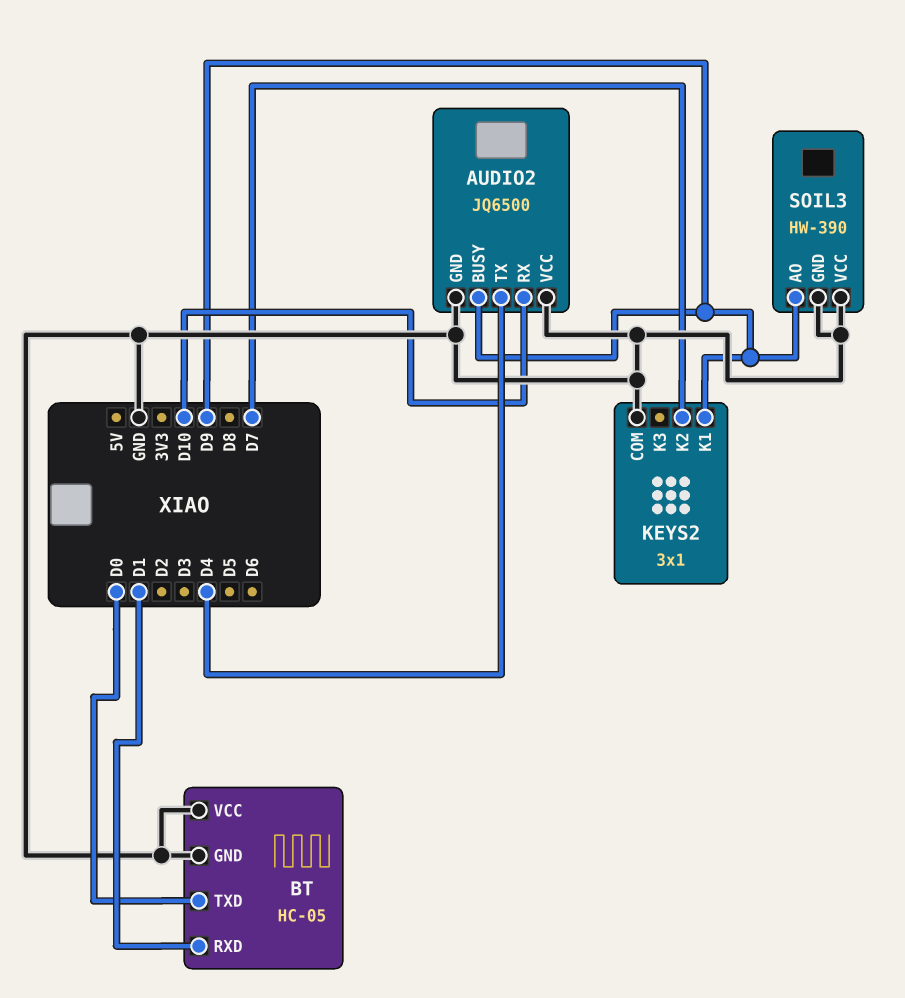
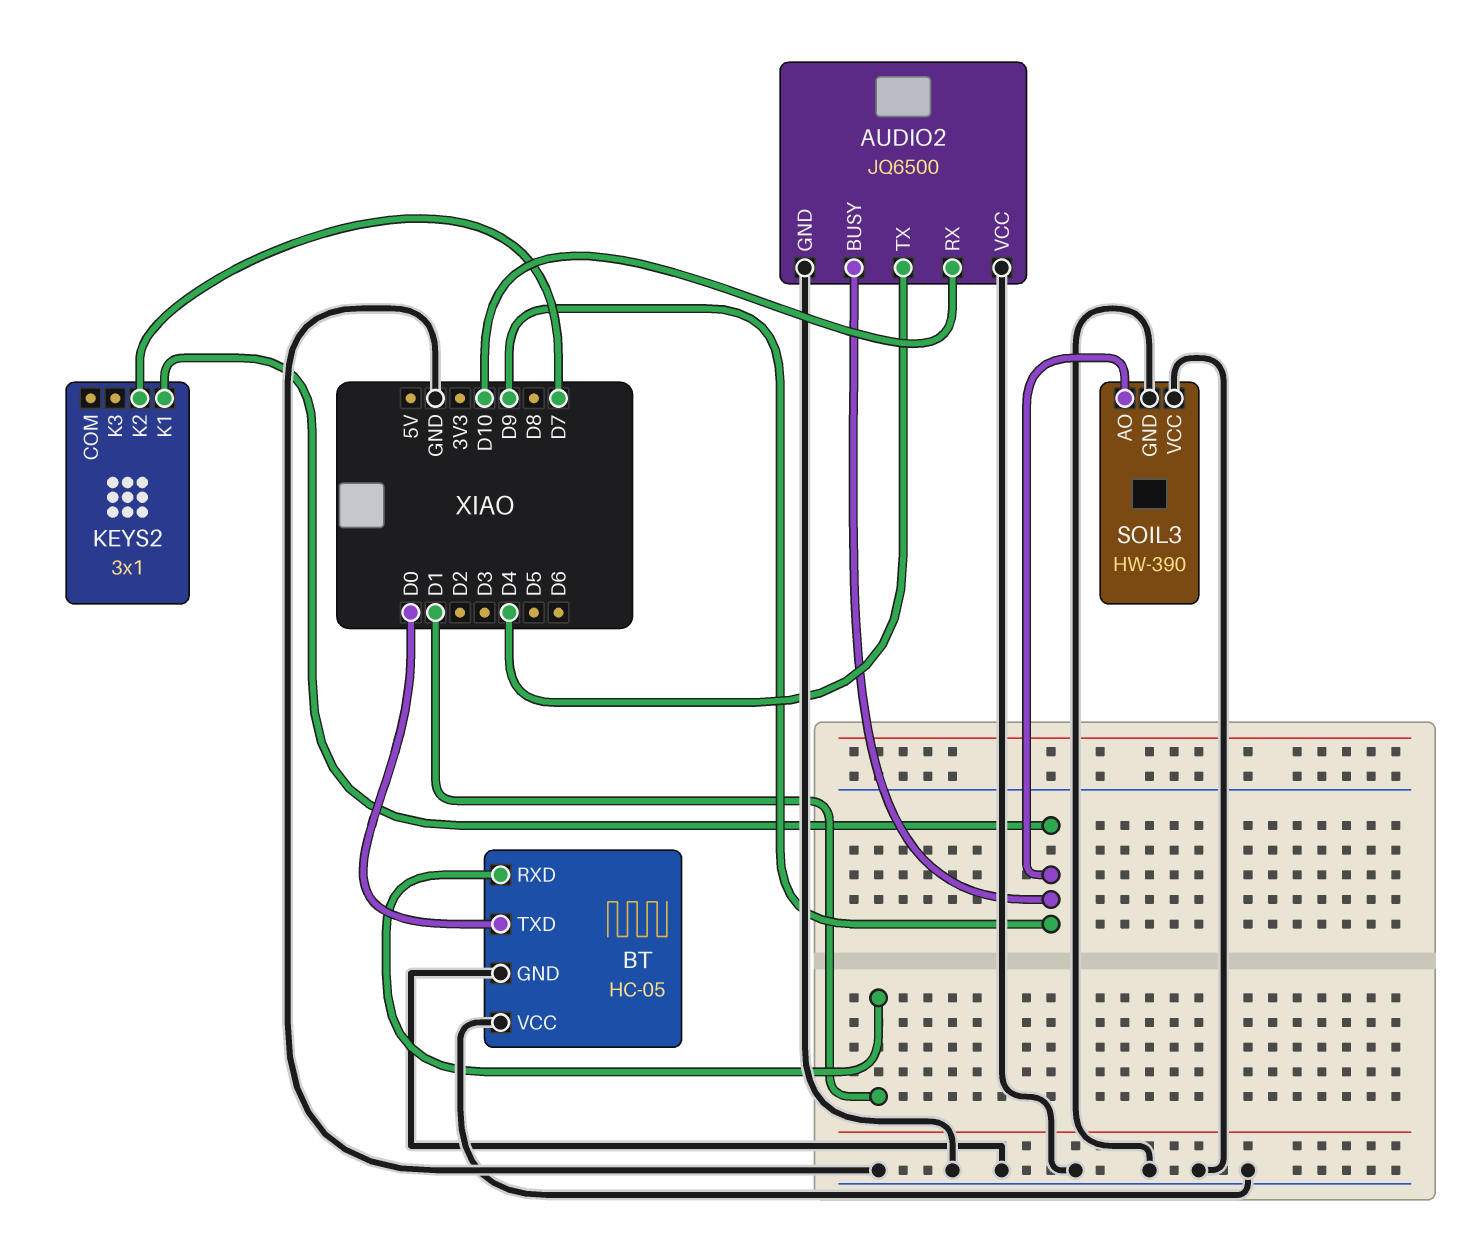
KEYS2 pin COM: GND -> none

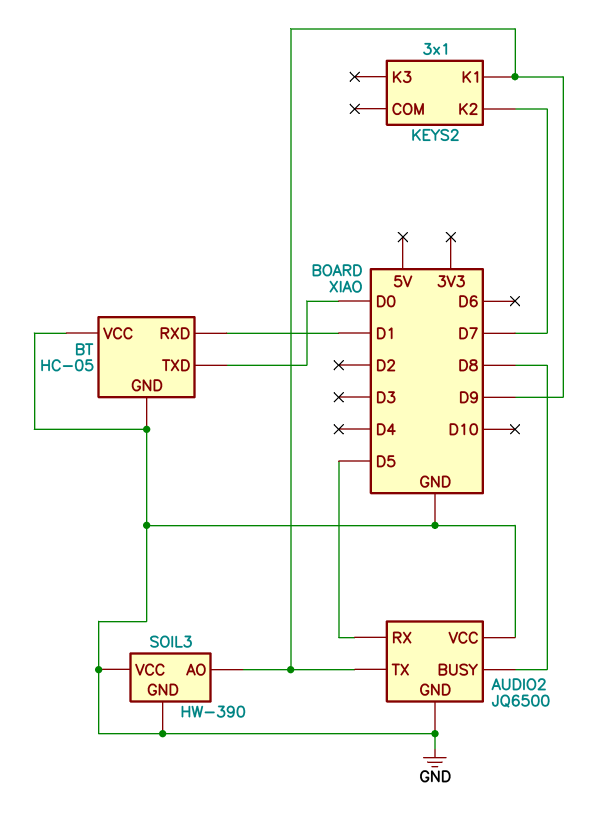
AUDIO2 pin BUSY: D9 -> D8
AUDIO2 pin RX: D10 -> D5
AUDIO2 pin TX: D4 -> D9

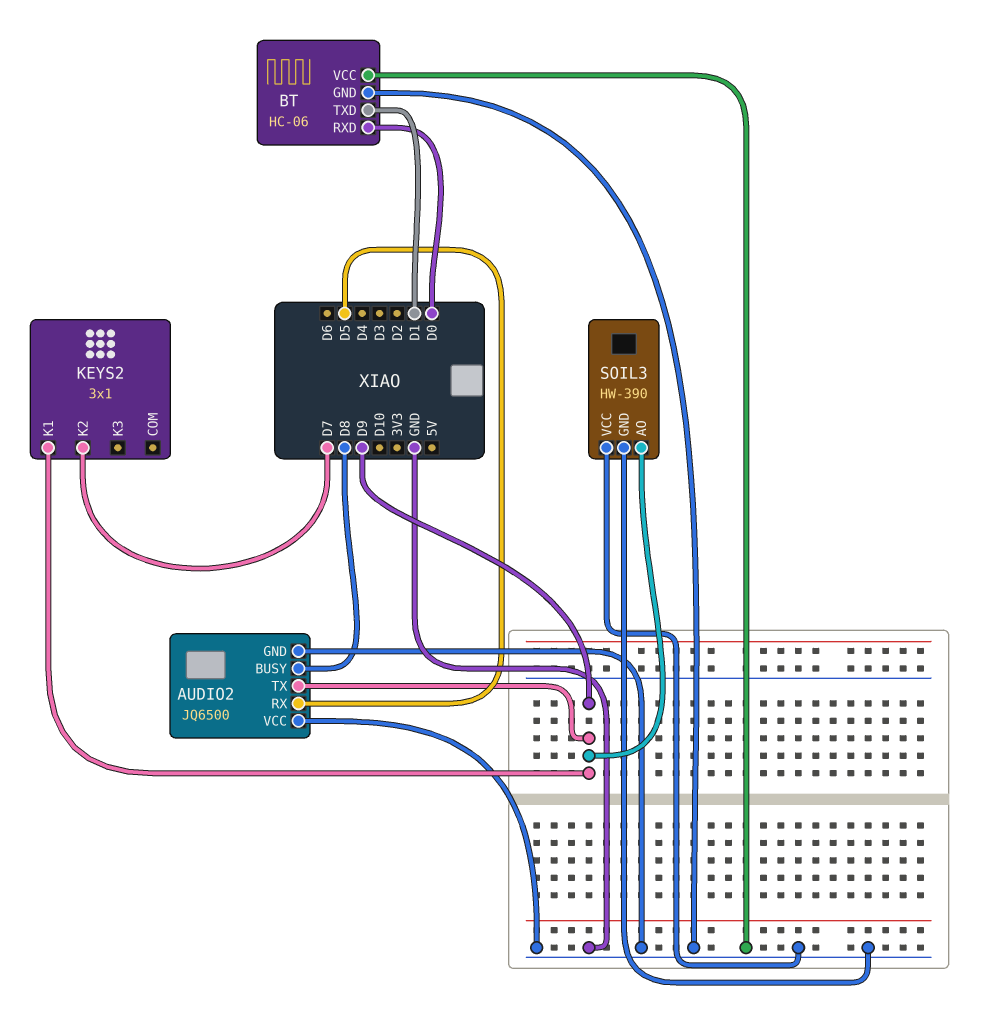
BT: HC-05 -> HC-06
BT pin RXD: D1 -> D0
BT pin TXD: D0 -> D1

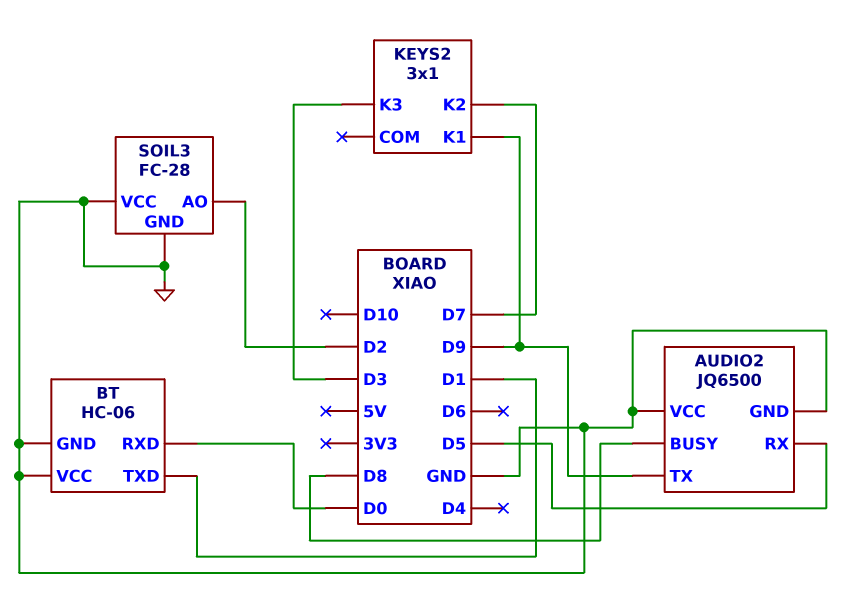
KEYS2 pin K3: none -> D3
SOIL3: HW-390 -> FC-28
SOIL3 pin AO: D9 -> D2

